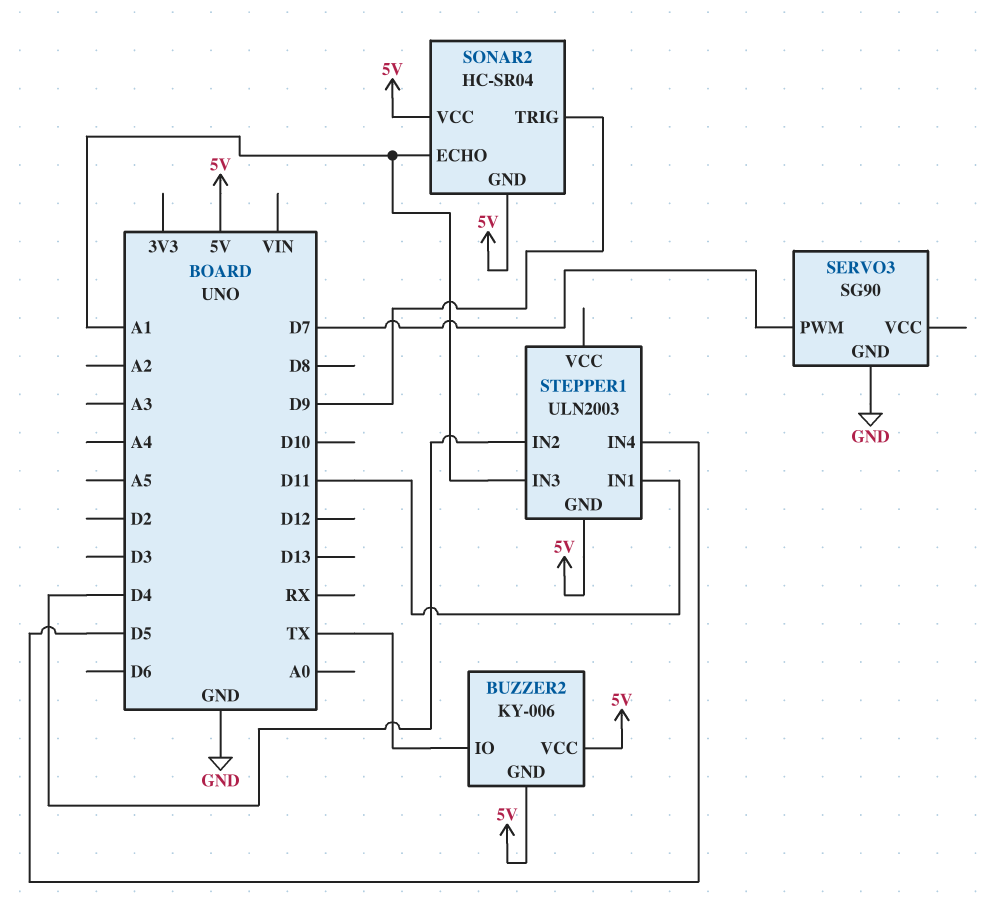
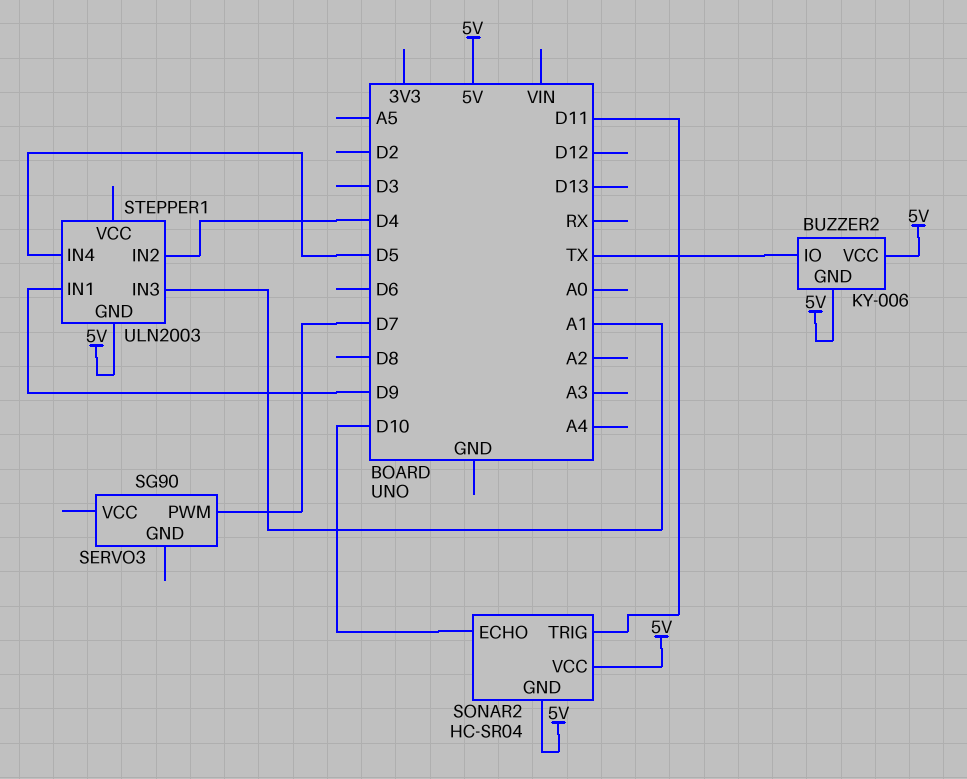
SERVO3 pin GND: GND -> none
SONAR2 pin ECHO: A1 -> D10
SONAR2 pin TRIG: D9 -> D11
STEPPER1 pin IN1: D11 -> D9

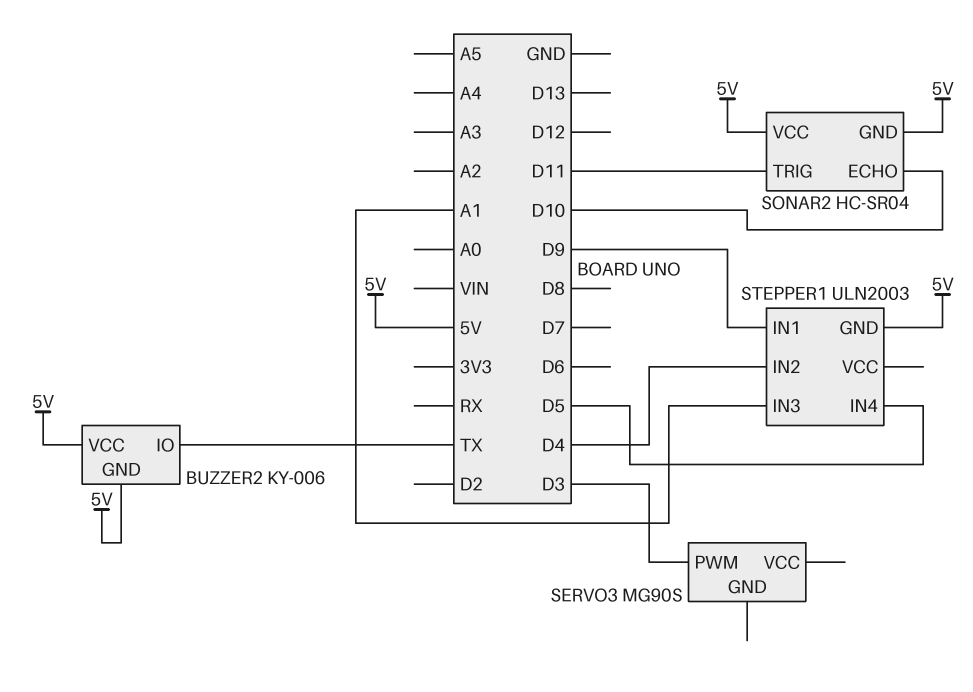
SERVO3: SG90 -> MG90S
SERVO3 pin PWM: D7 -> D3

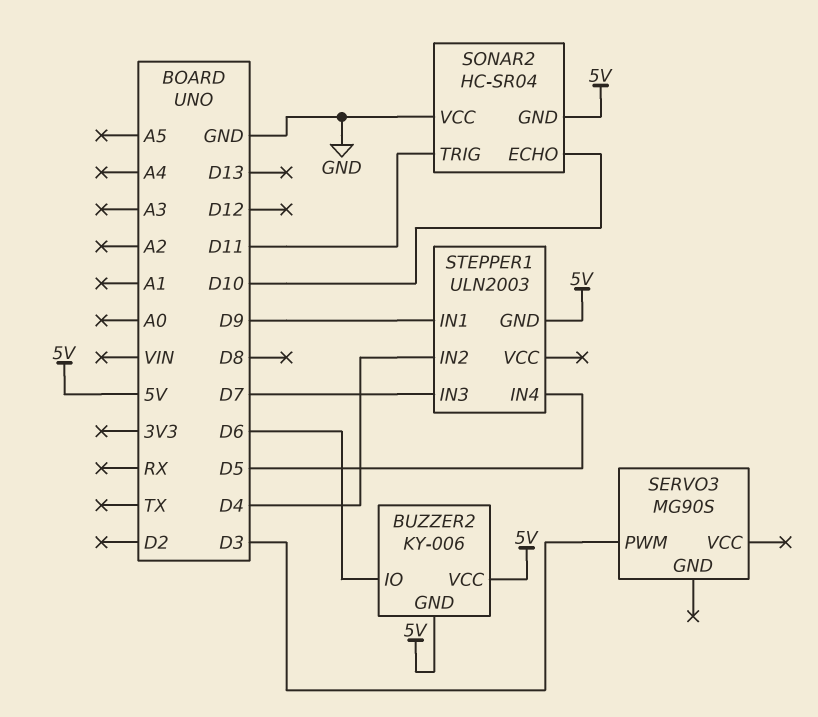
BUZZER2 pin IO: TX -> D6
SONAR2 pin VCC: 5V -> GND
STEPPER1 pin IN3: A1 -> D7

